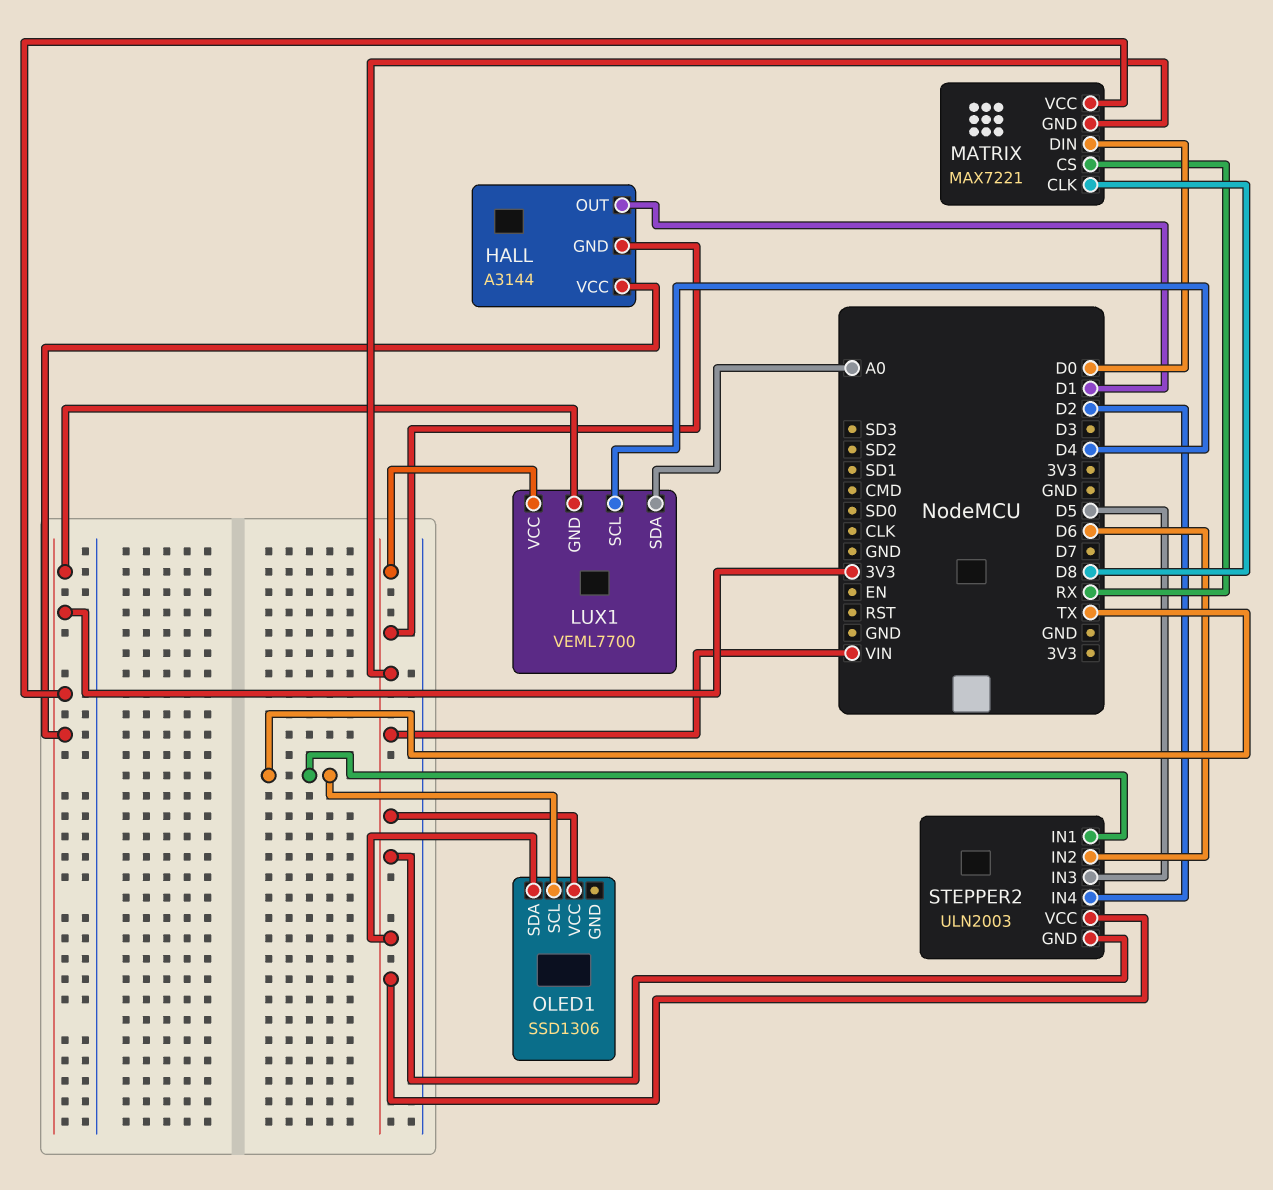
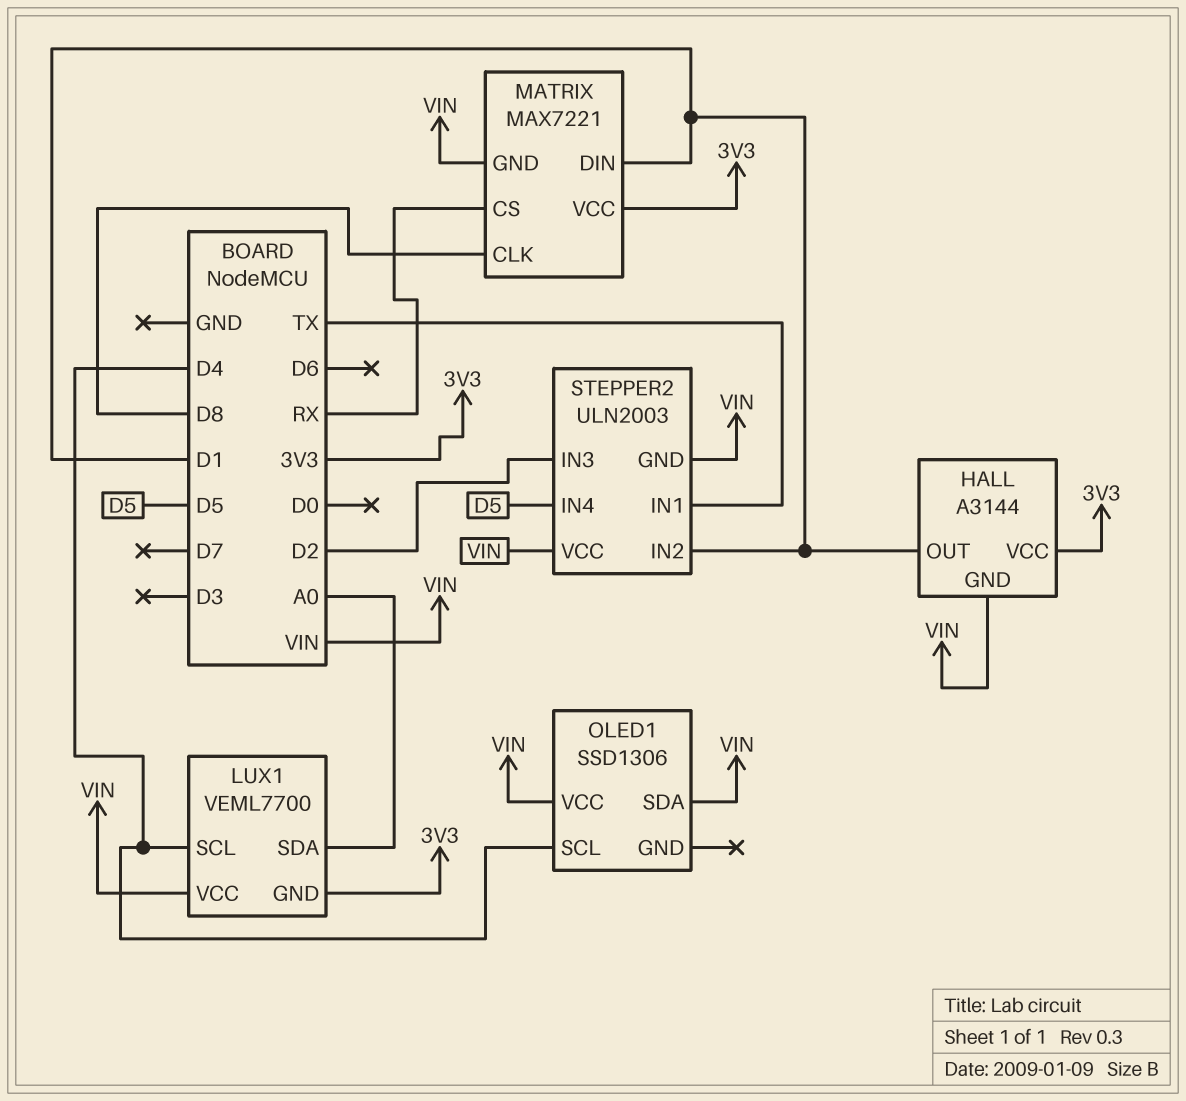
MATRIX pin DIN: D0 -> D1
OLED1 pin SCL: TX -> D4
STEPPER2 pin IN2: D6 -> D1
STEPPER2 pin IN3: D5 -> D2
STEPPER2 pin IN4: D2 -> D5

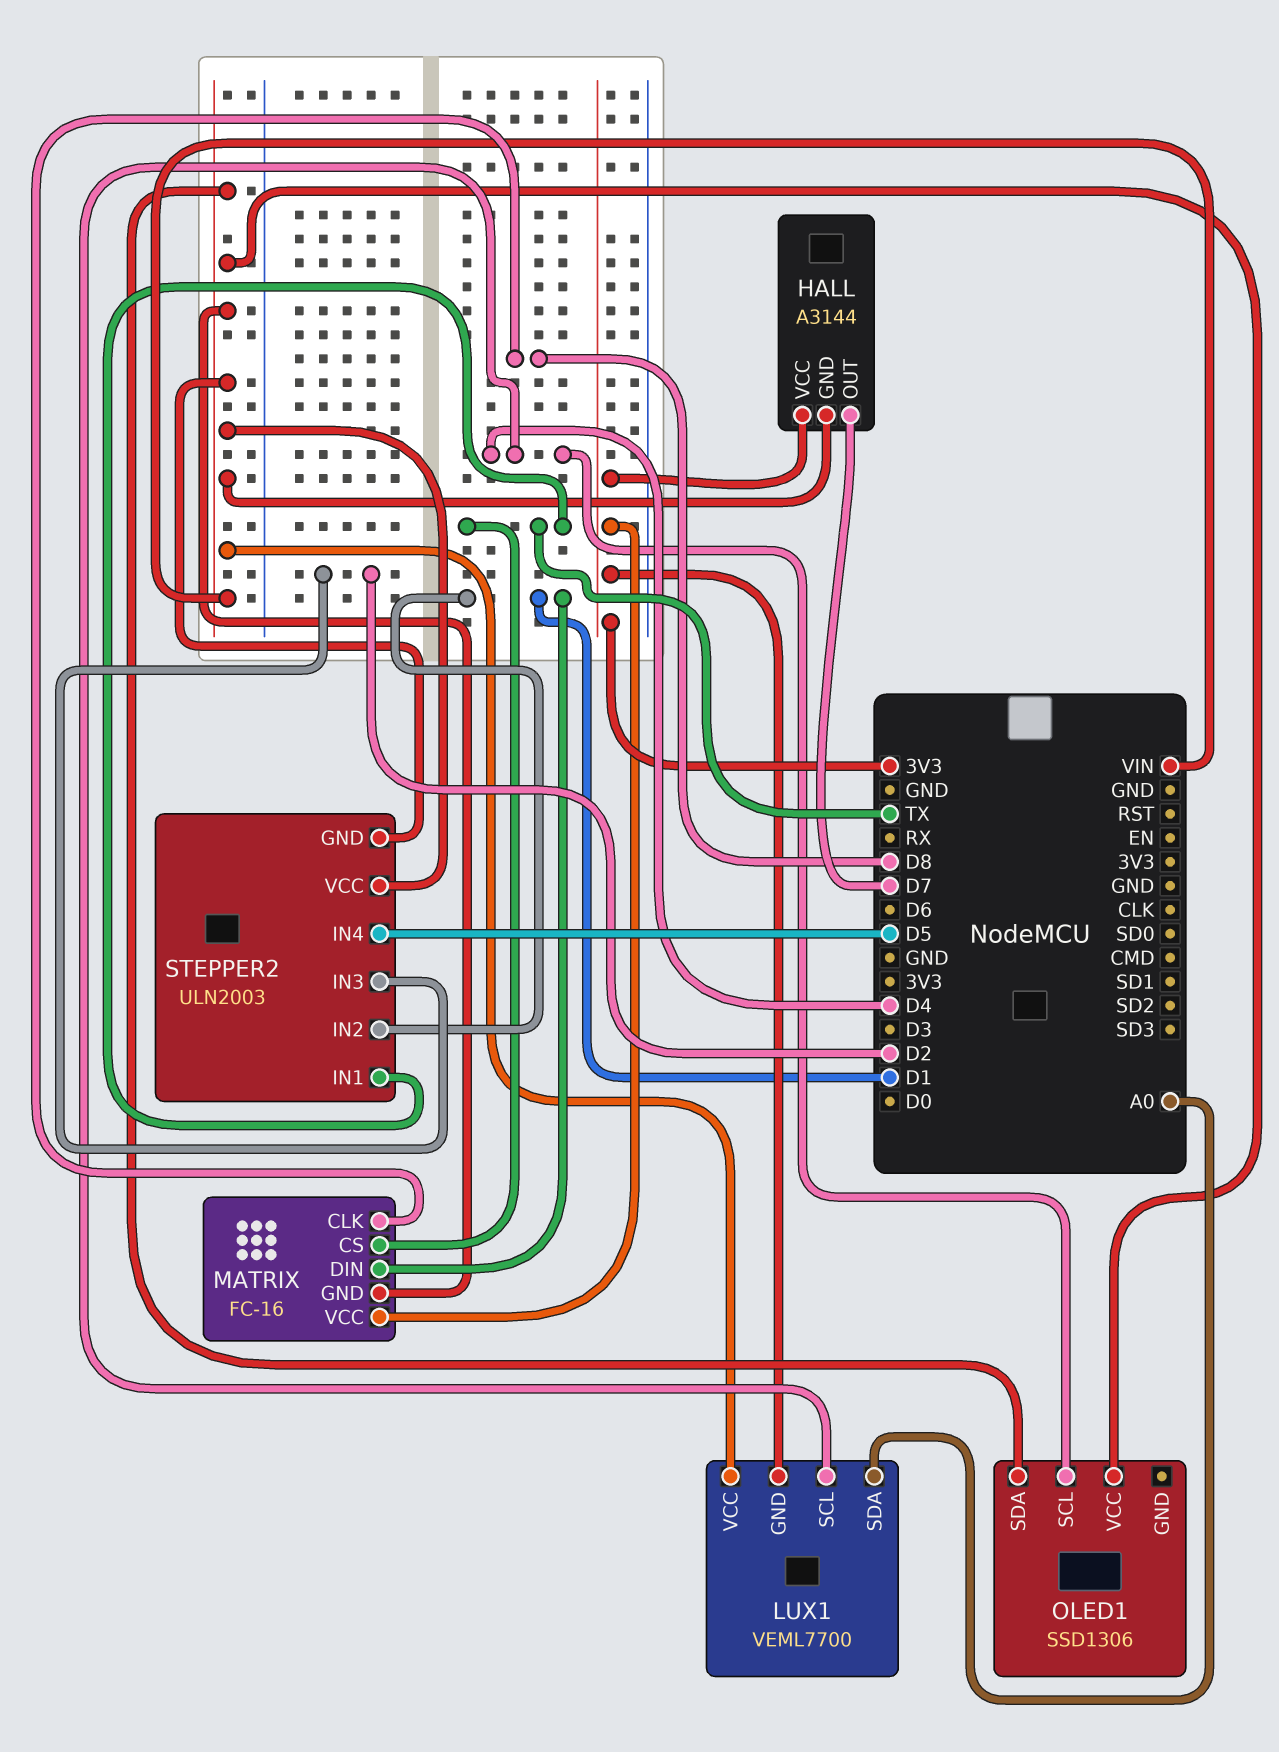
HALL pin OUT: D1 -> D7
MATRIX: MAX7221 -> FC-16
MATRIX pin CS: RX -> TX

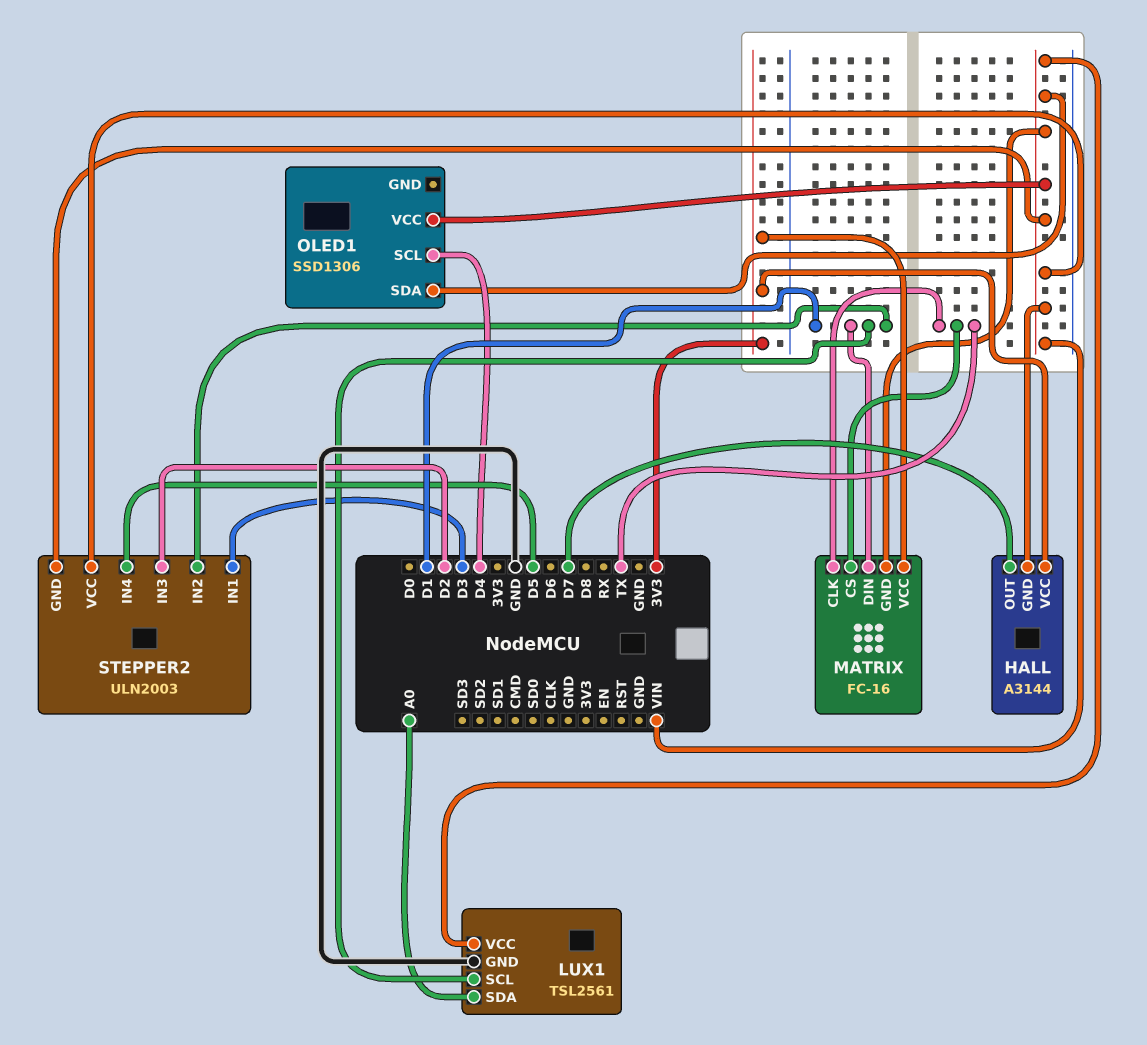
LUX1: VEML7700 -> TSL2561
LUX1 pin GND: 3V3 -> GND
LUX1 pin SCL: D4 -> D1
MATRIX pin CLK: D8 -> TX
STEPPER2 pin IN1: TX -> D3

